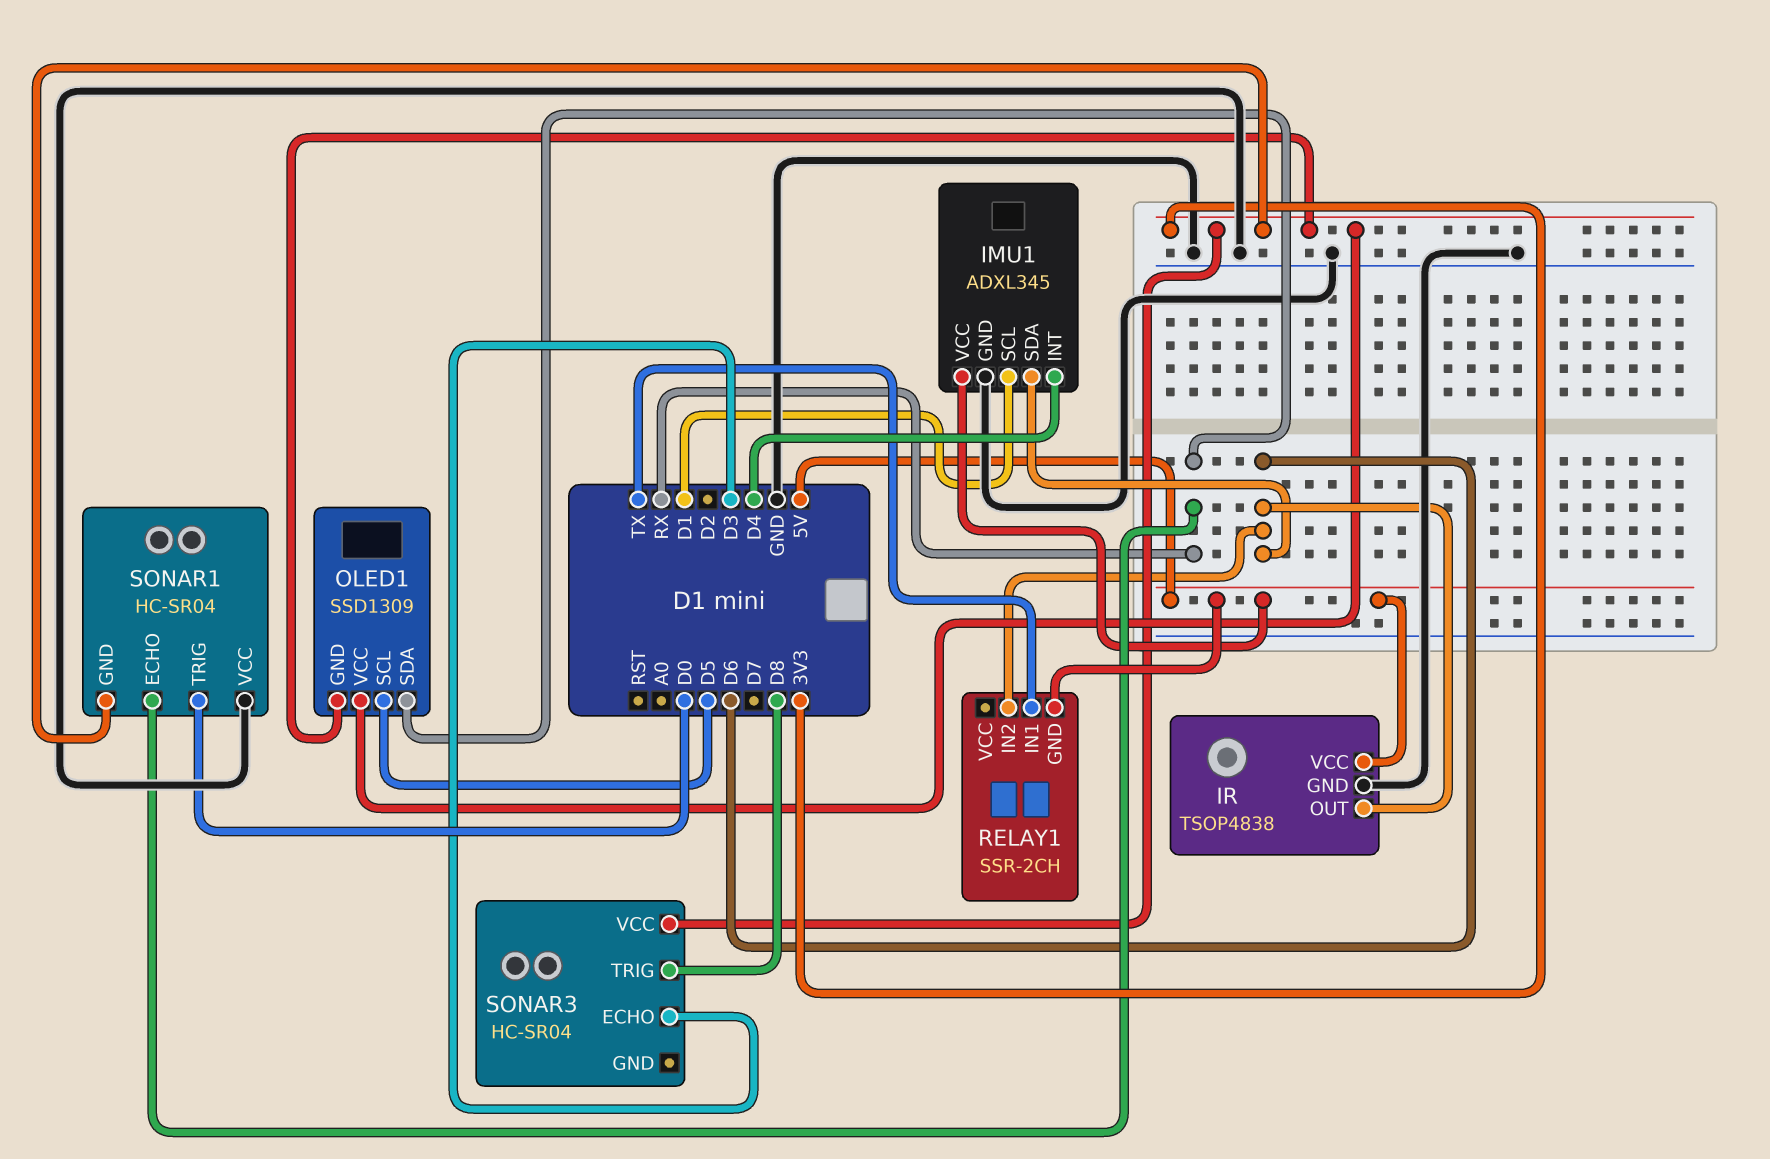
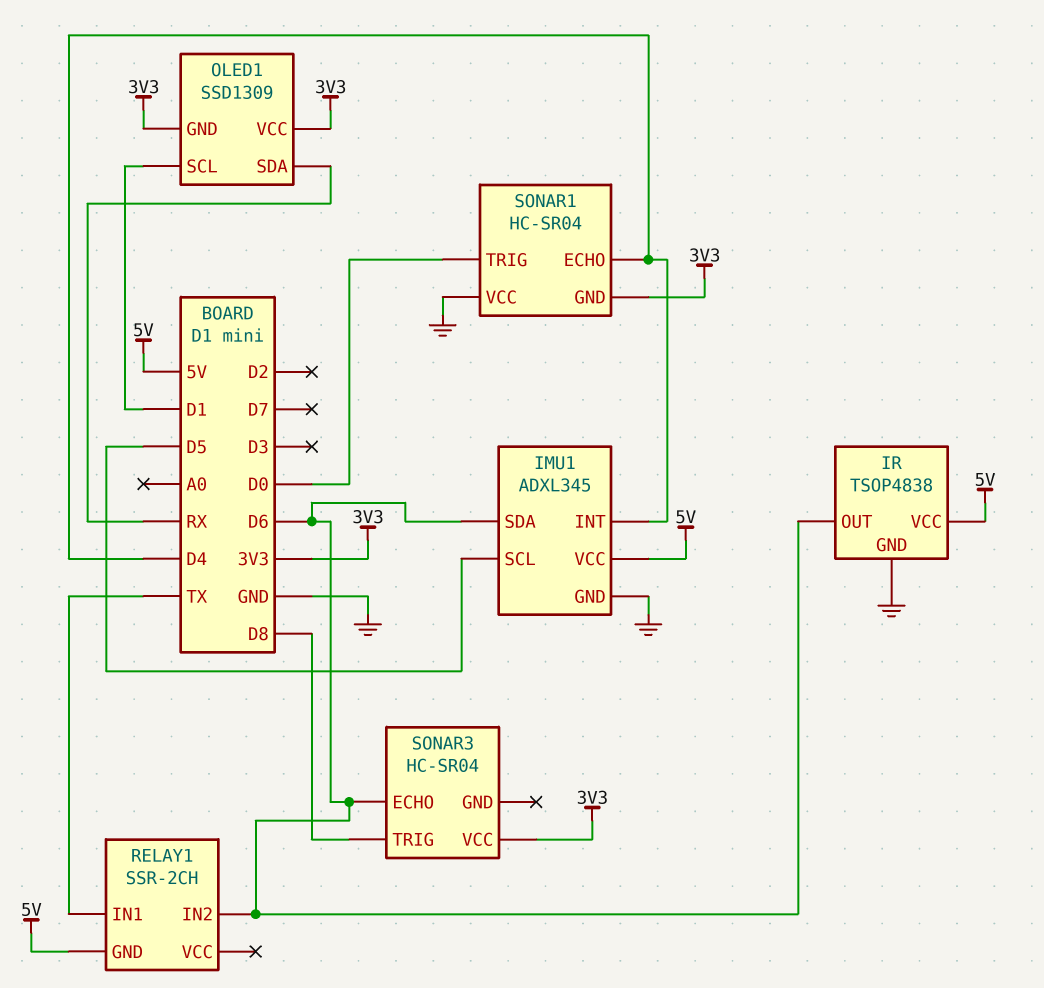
IMU1 pin SCL: D1 -> D5
OLED1 pin SCL: D5 -> D1
SONAR1 pin ECHO: RX -> D4
SONAR3 pin ECHO: D3 -> D6

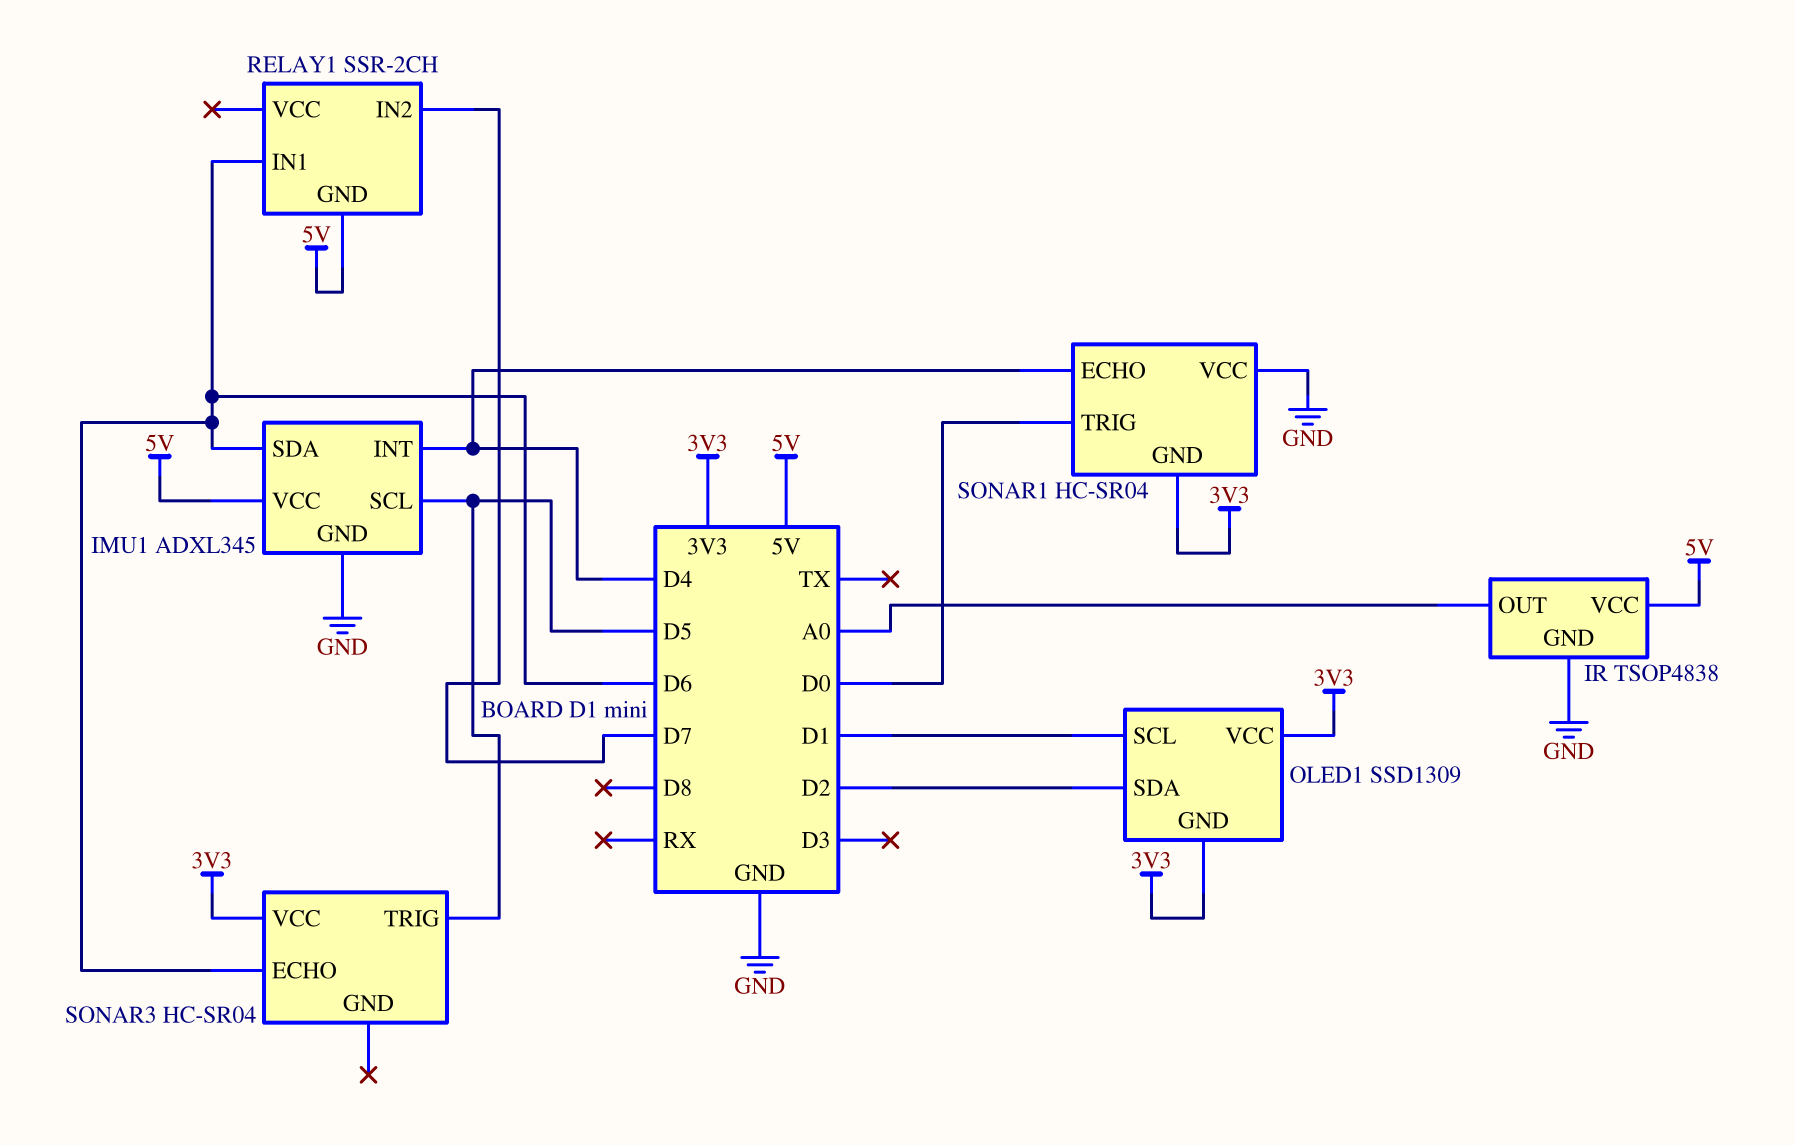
IR pin OUT: D6 -> A0
OLED1 pin SDA: RX -> D2
RELAY1 pin IN1: TX -> D6
RELAY1 pin IN2: D6 -> D7
SONAR3 pin TRIG: D8 -> D5

